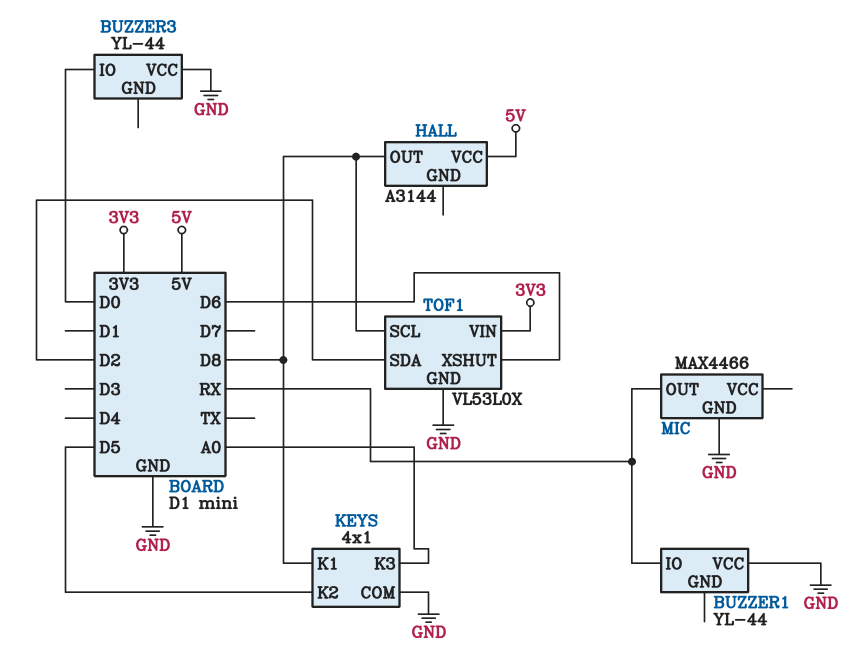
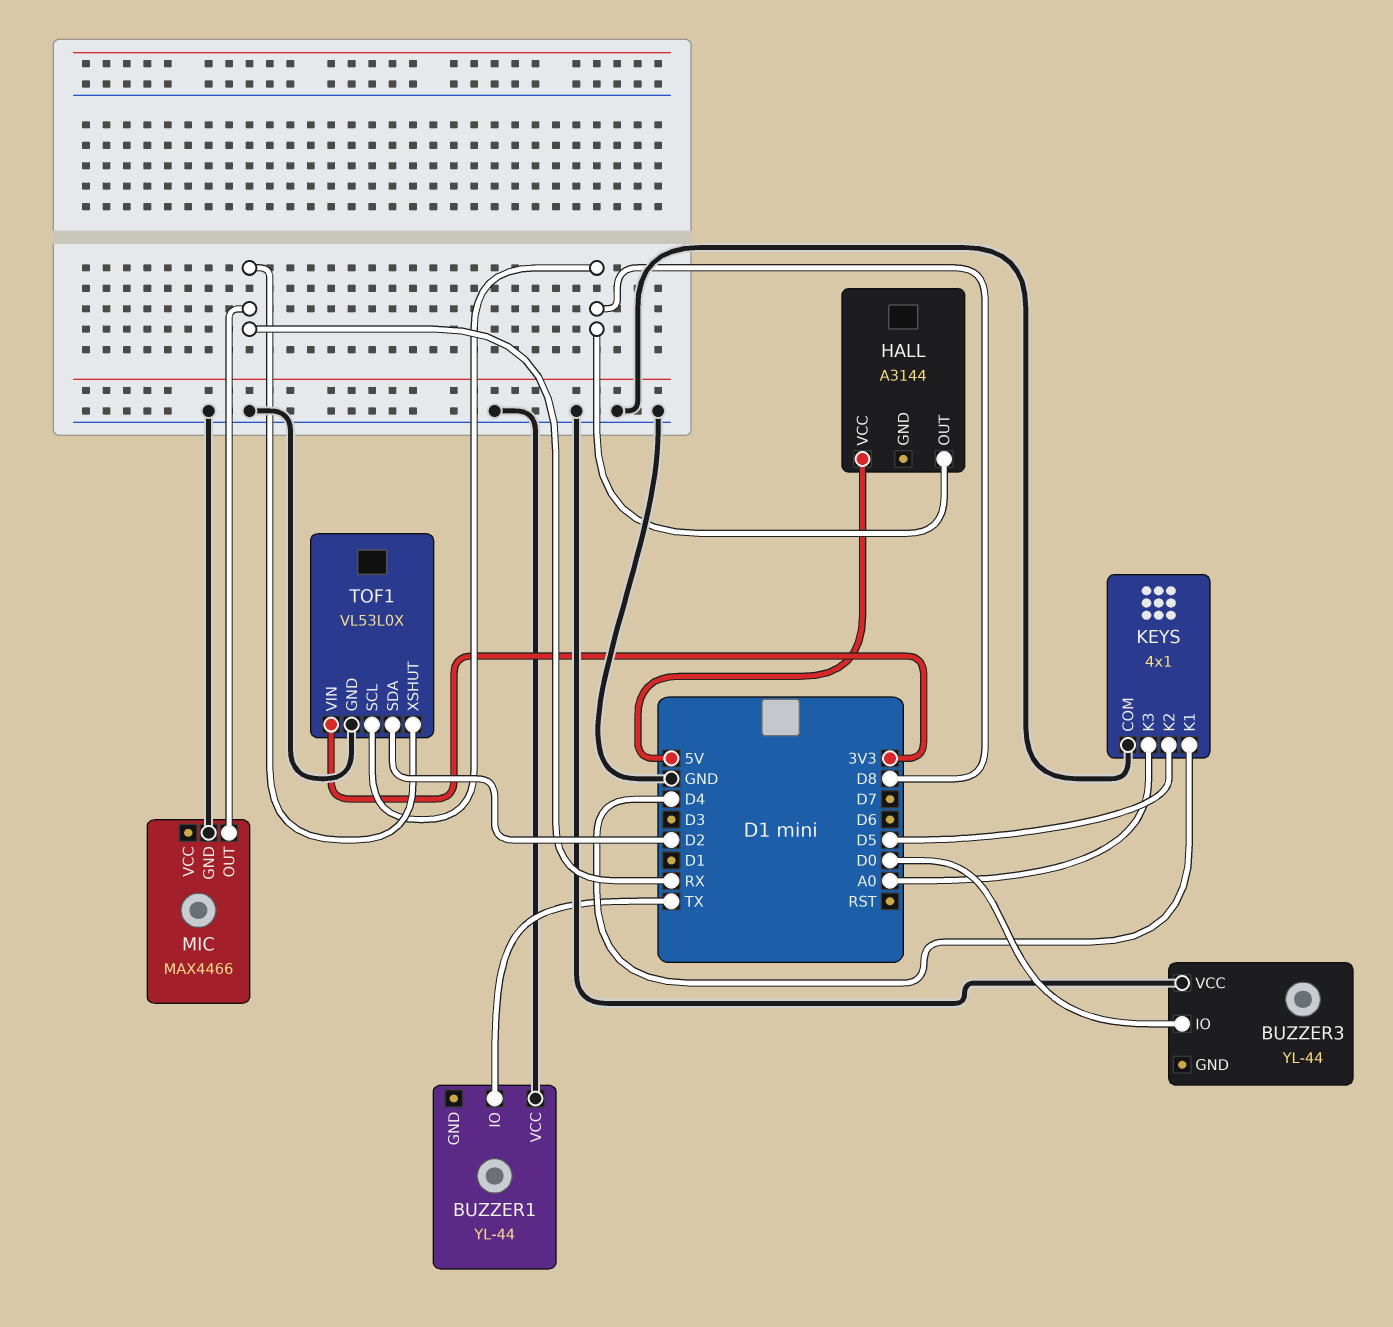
BUZZER1 pin IO: RX -> TX
KEYS pin K1: D8 -> D4
TOF1 pin XSHUT: D6 -> RX

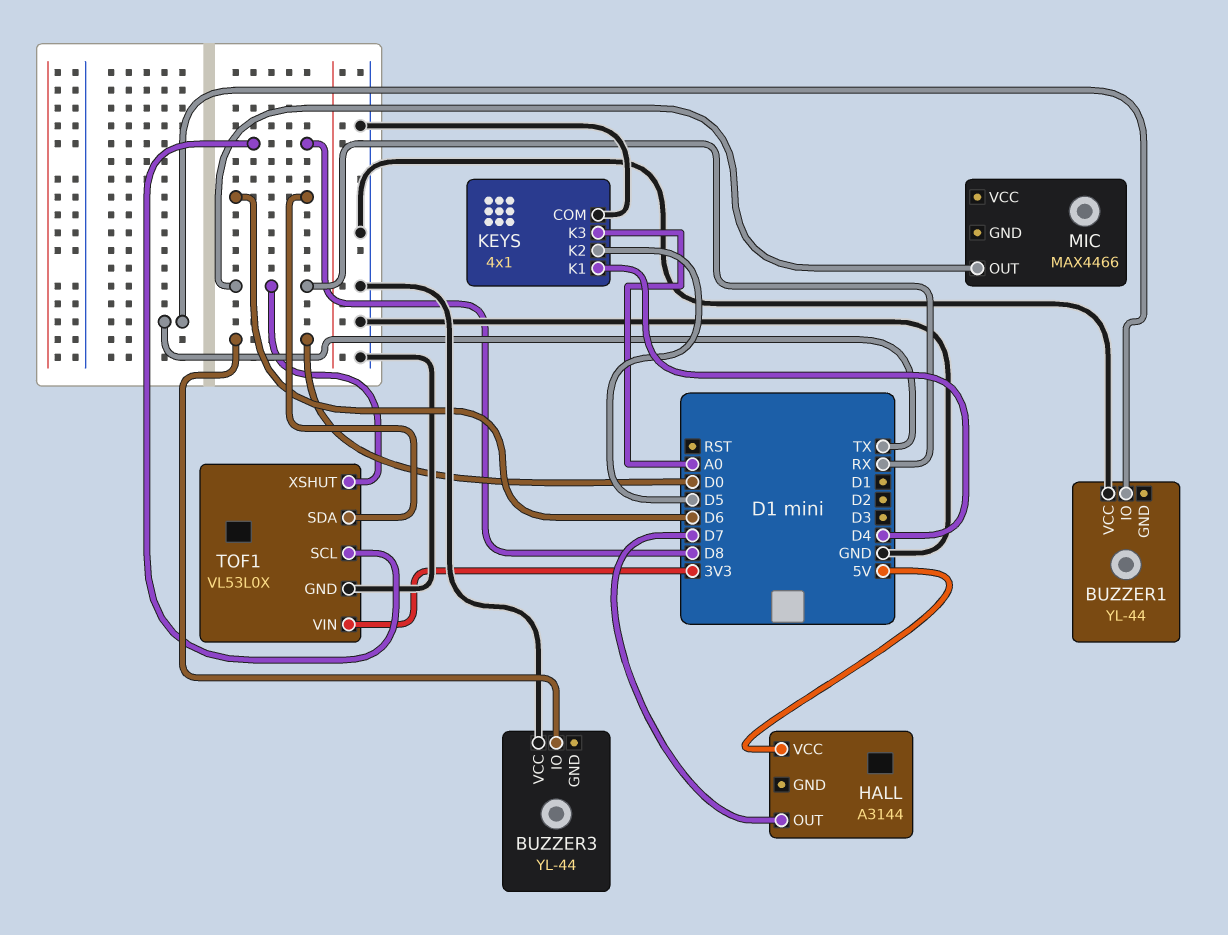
HALL pin OUT: D8 -> D7
MIC pin GND: GND -> none
TOF1 pin SDA: D2 -> D6

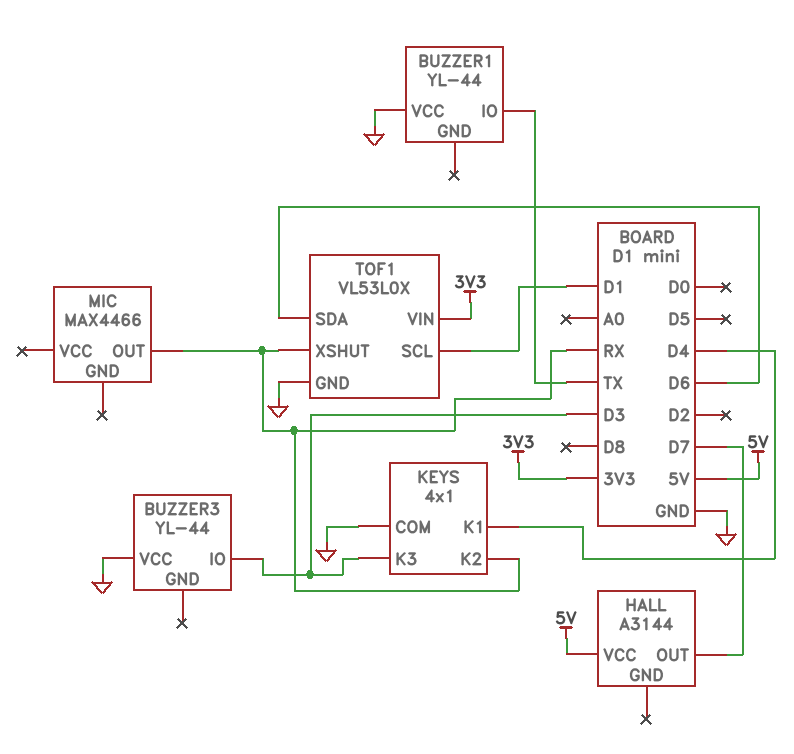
BUZZER3 pin IO: D0 -> D3
KEYS pin K2: D5 -> RX
KEYS pin K3: A0 -> D3
TOF1 pin SCL: D8 -> D1

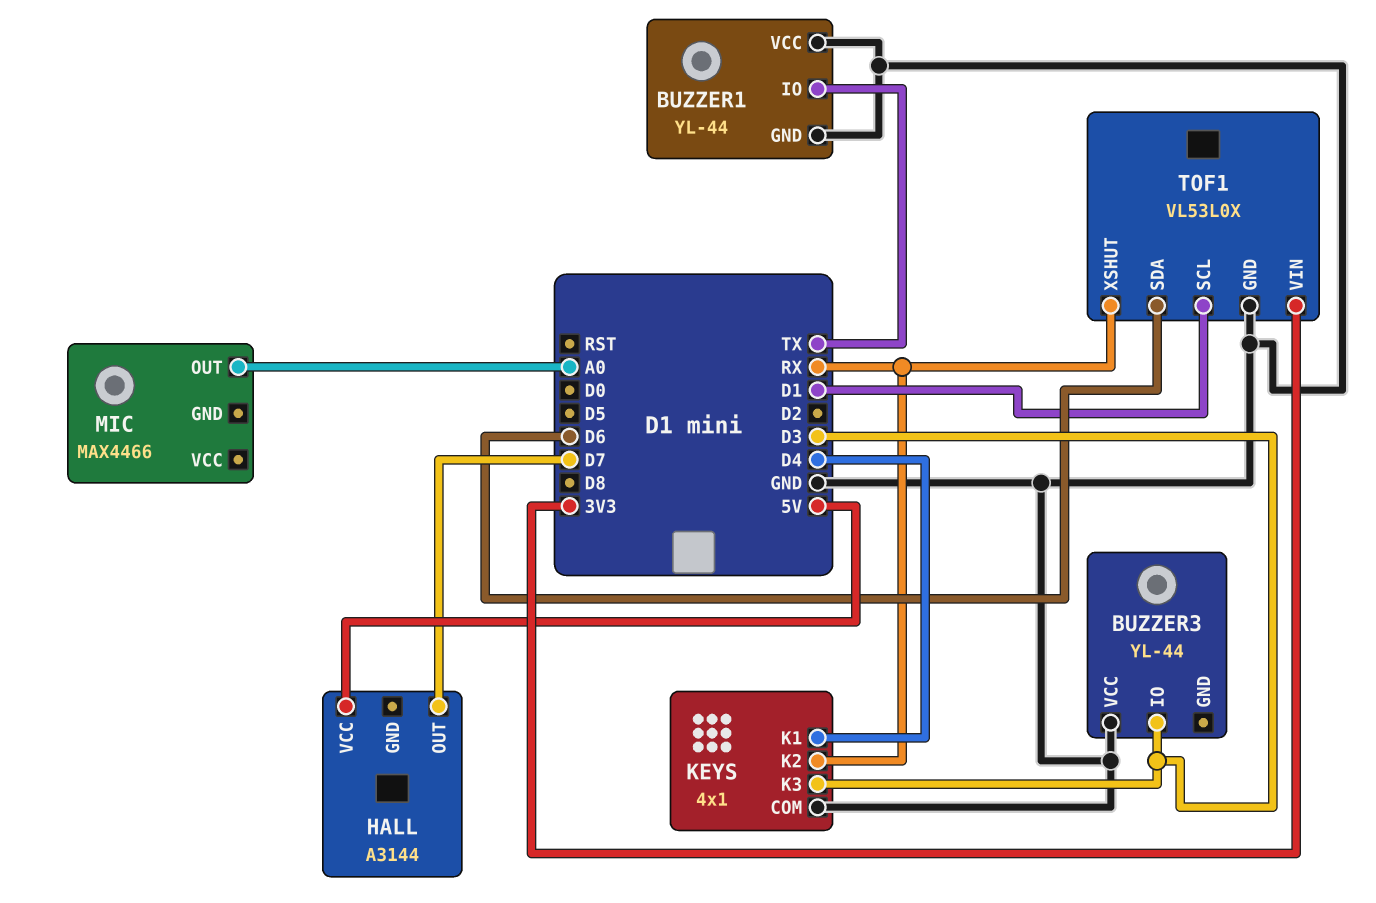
BUZZER1 pin GND: none -> GND
MIC pin OUT: RX -> A0

